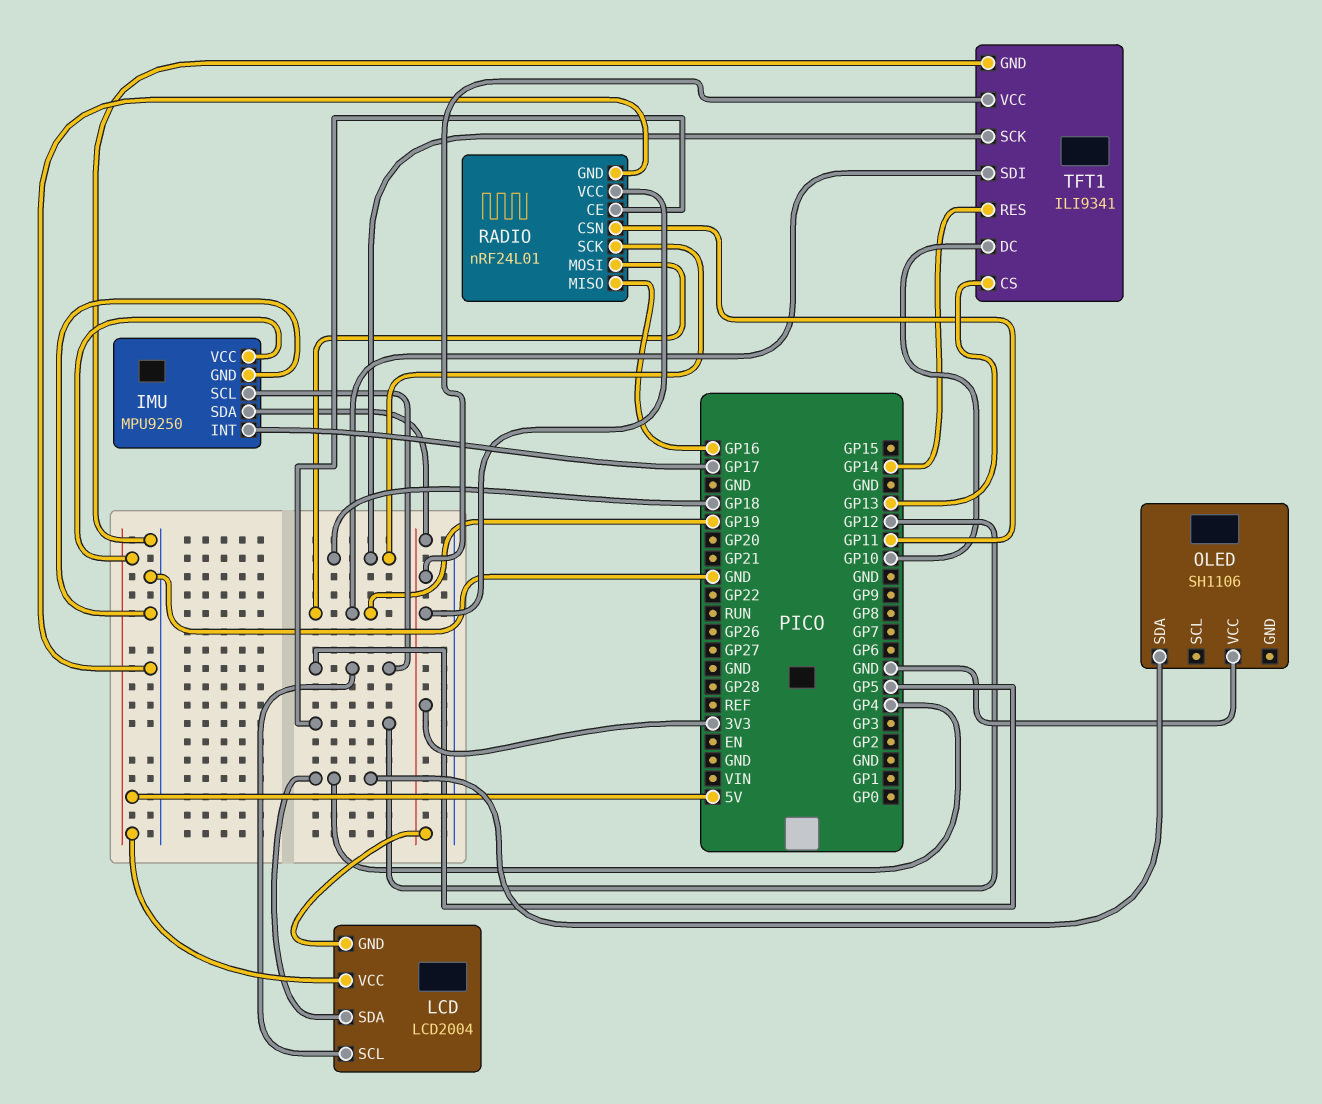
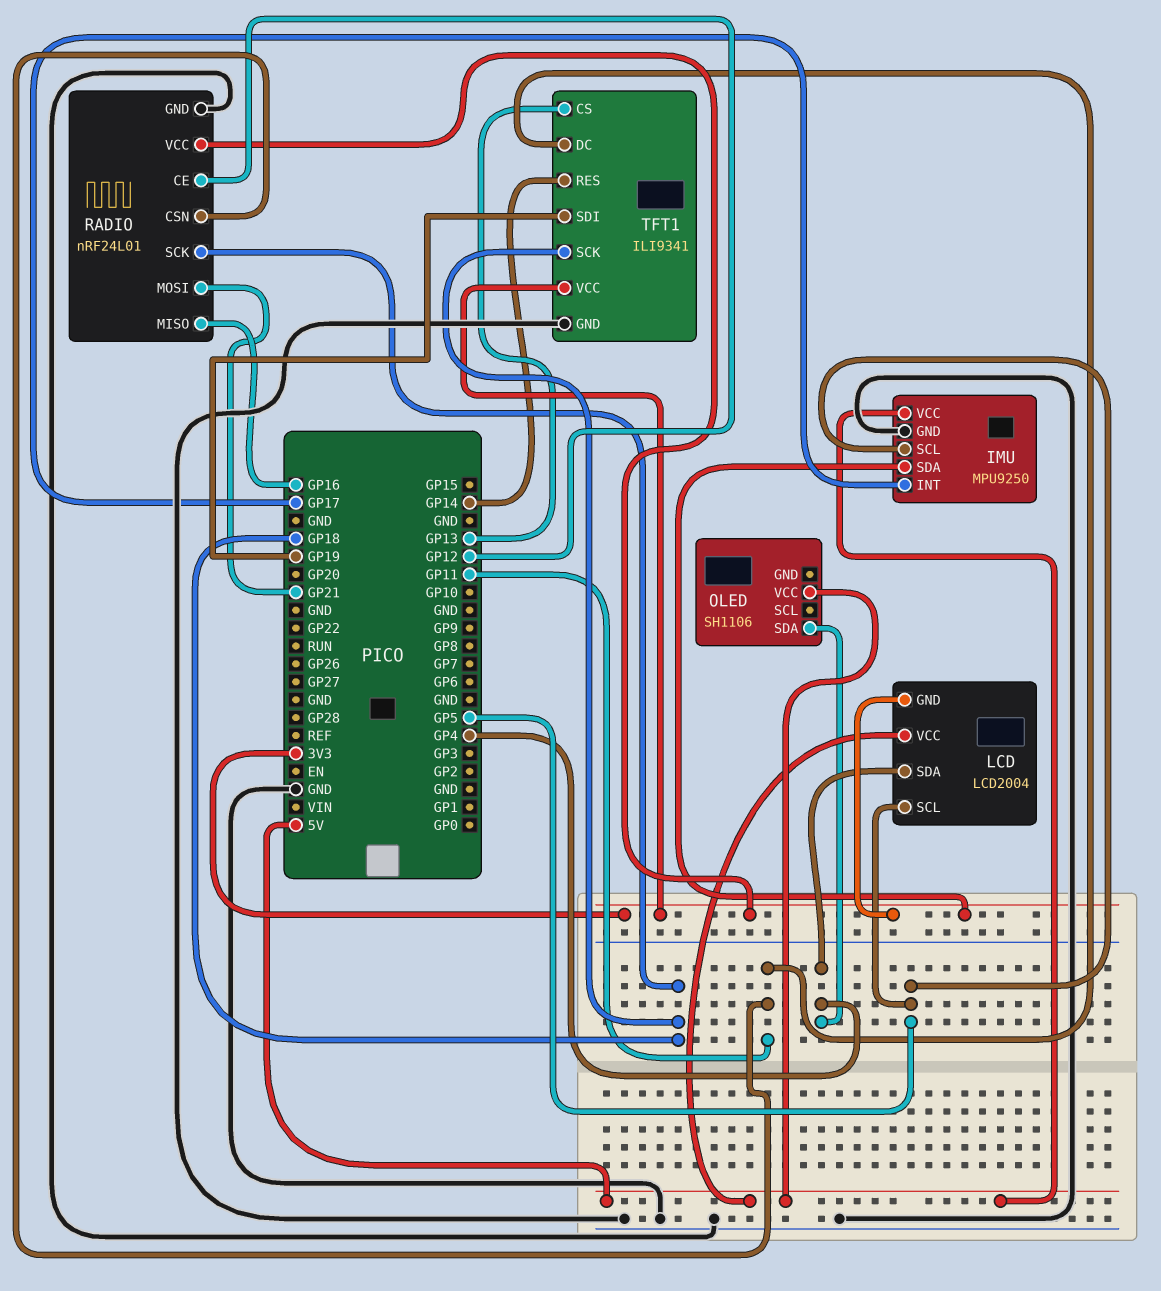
OLED pin VCC: GND -> 5V
RADIO pin MOSI: GP19 -> GP21
TFT1 pin DC: GP10 -> GP11

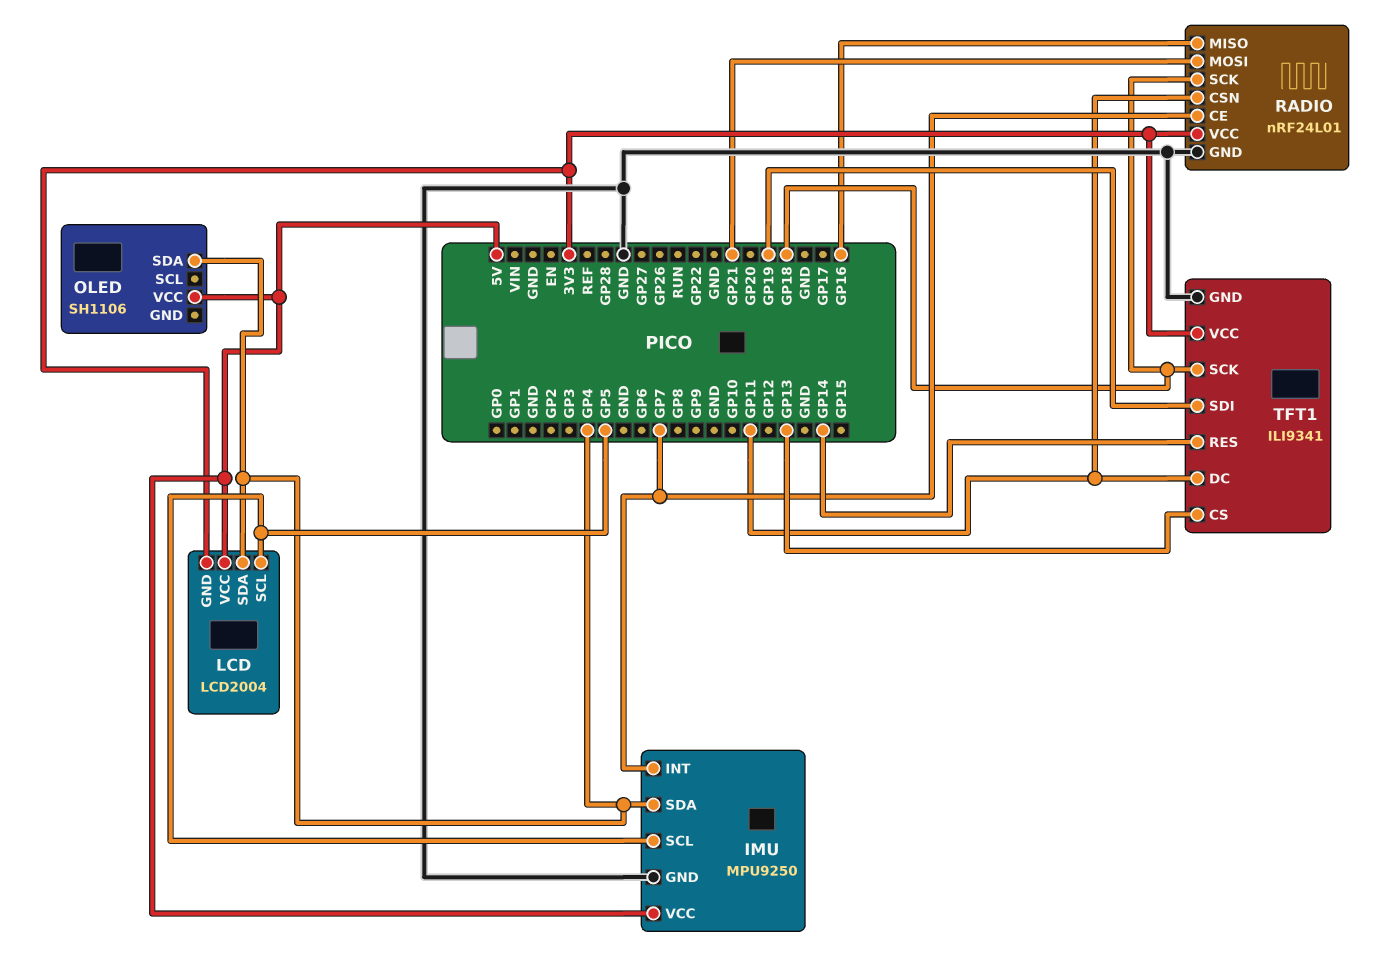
IMU pin INT: GP17 -> GP7
IMU pin SDA: 3V3 -> GP4
RADIO pin CE: GP12 -> GP7

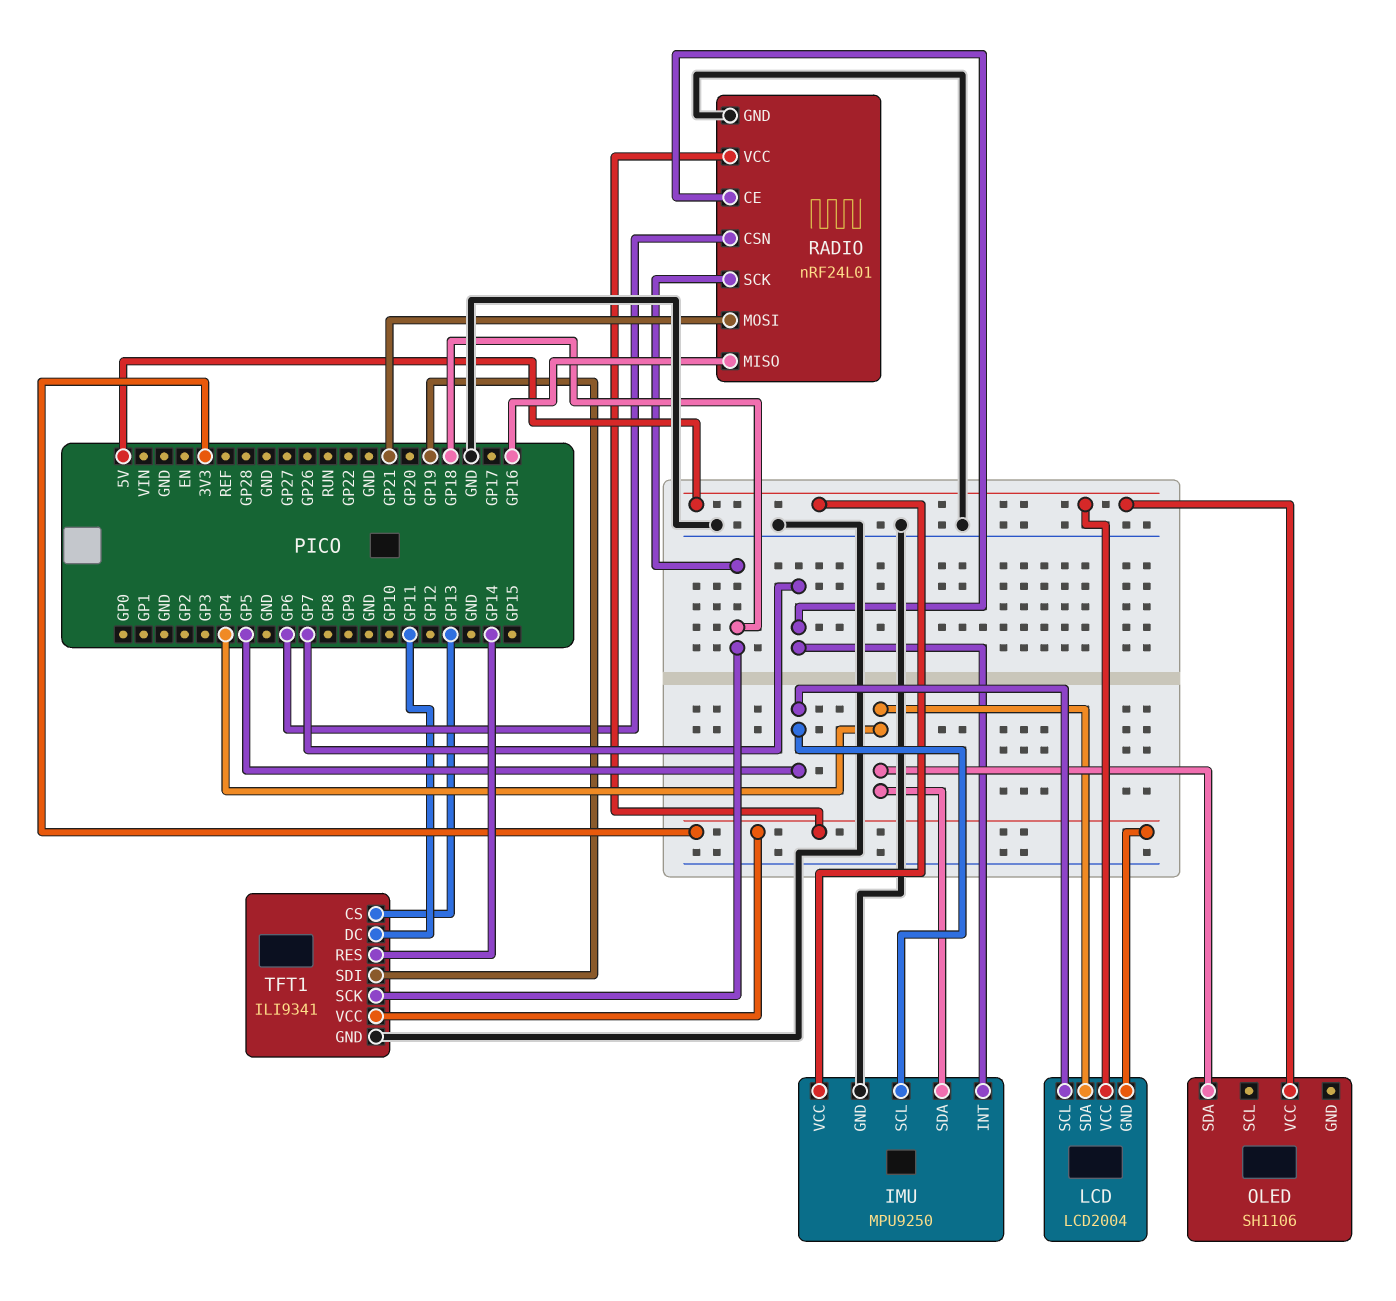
RADIO pin CSN: GP11 -> GP6

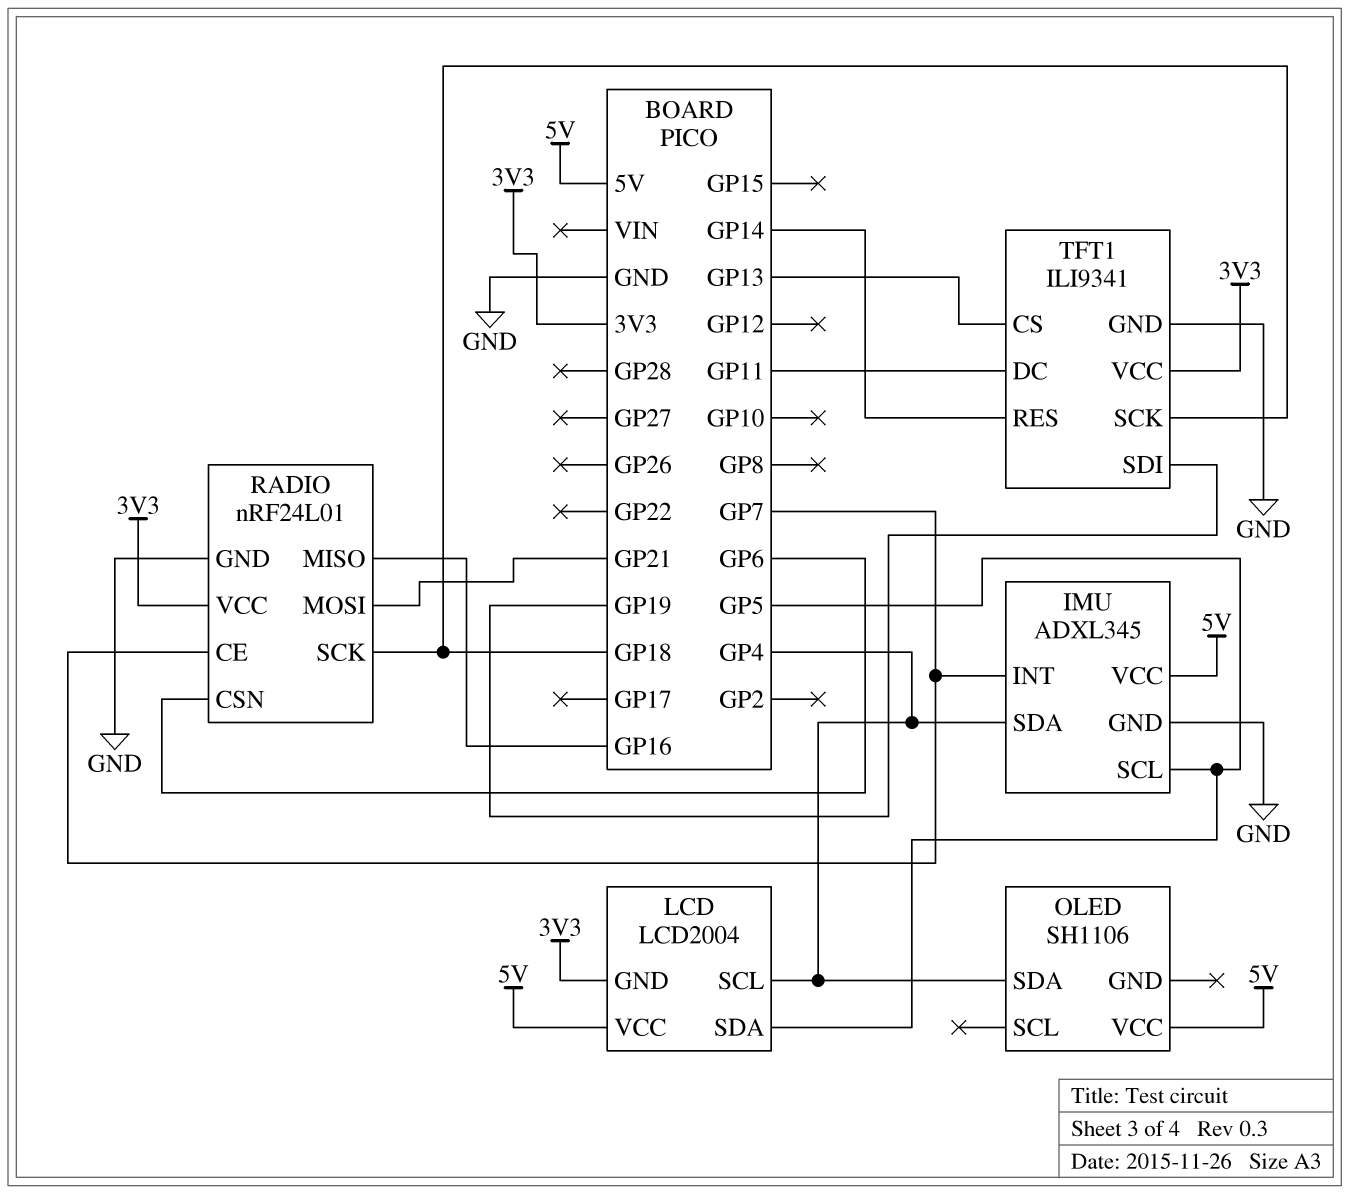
IMU: MPU9250 -> ADXL345
LCD pin SCL: GP5 -> GP4
LCD pin SDA: GP4 -> GP5

